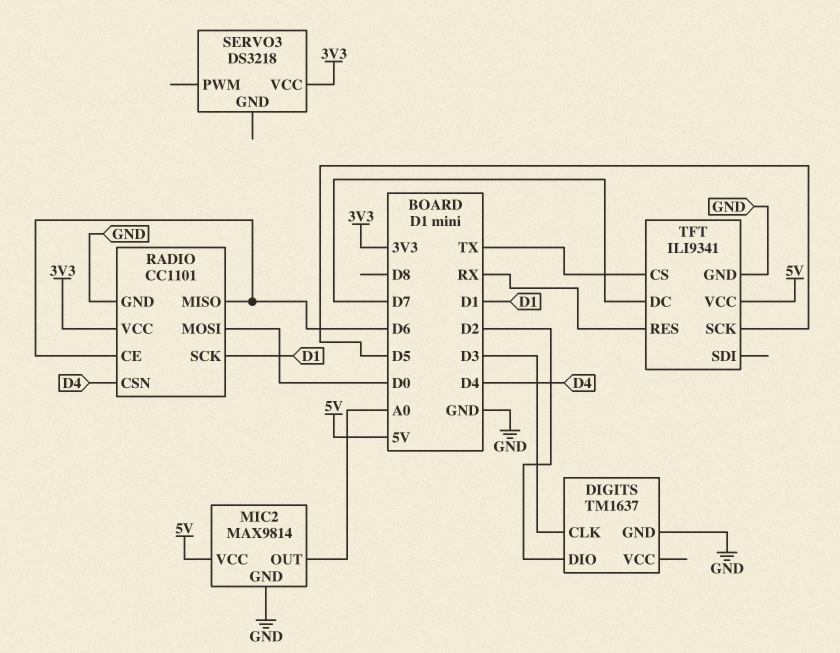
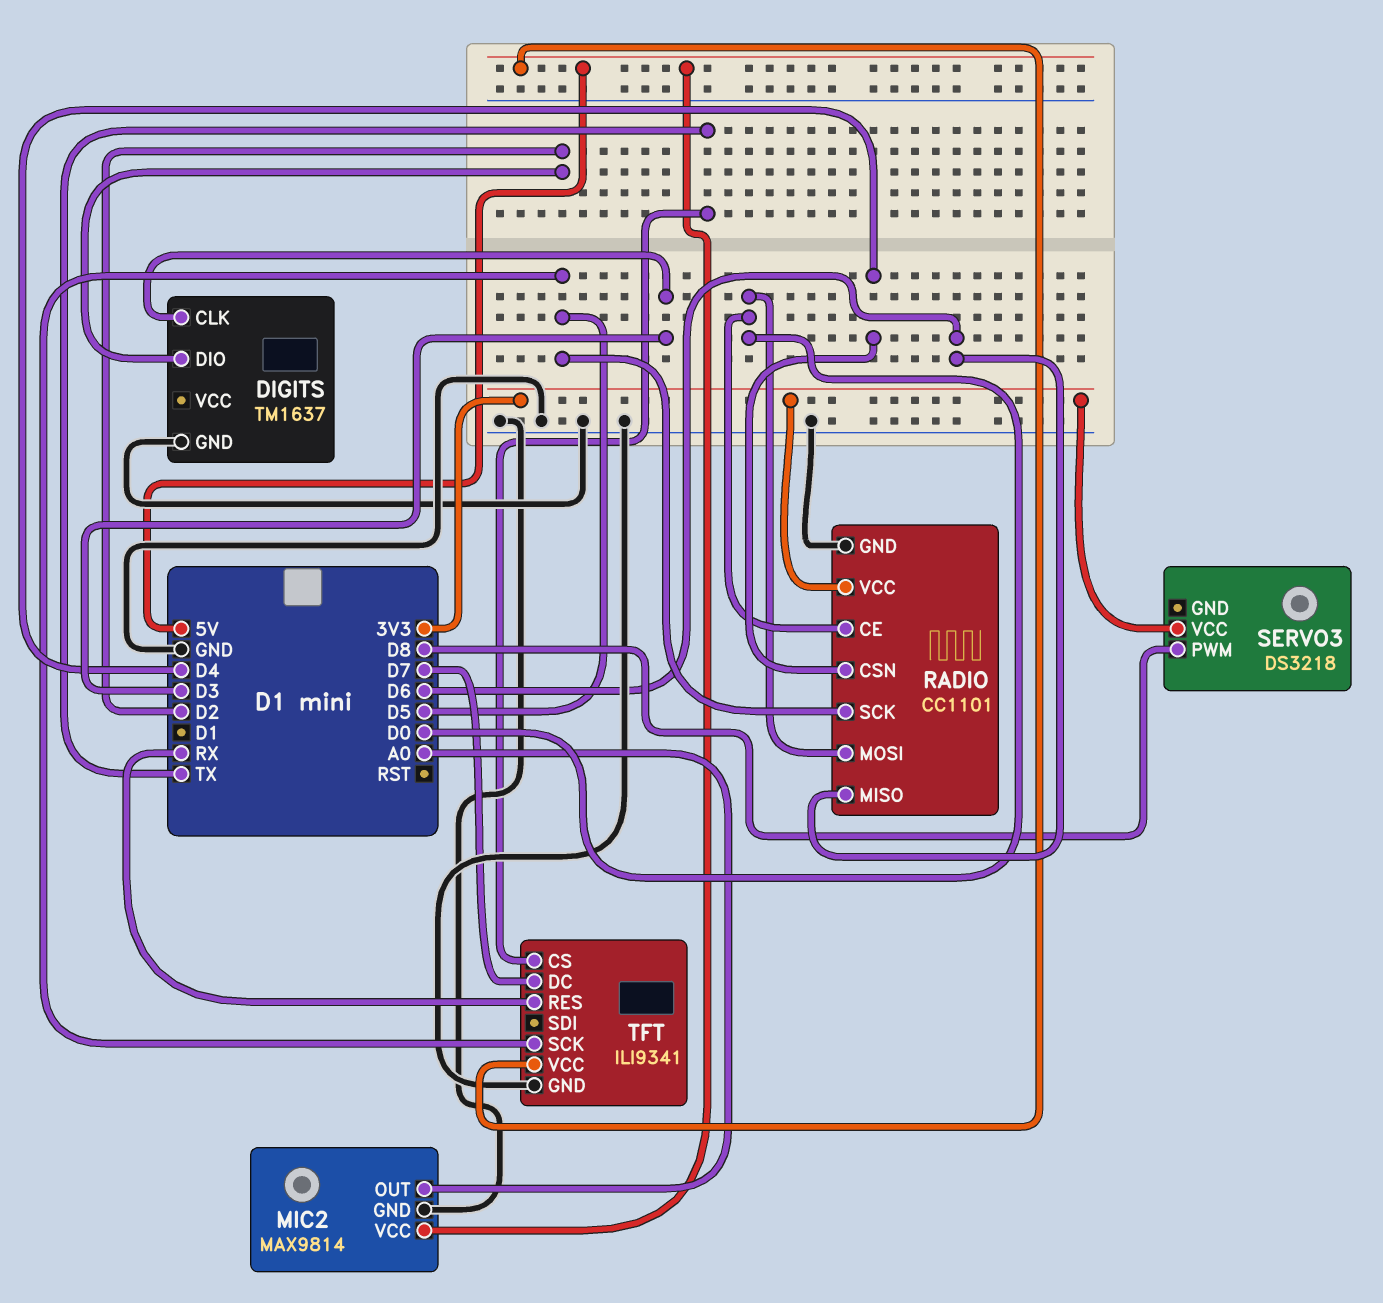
RADIO pin CE: D6 -> D0
RADIO pin SCK: D1 -> D5
SERVO3 pin PWM: none -> D8

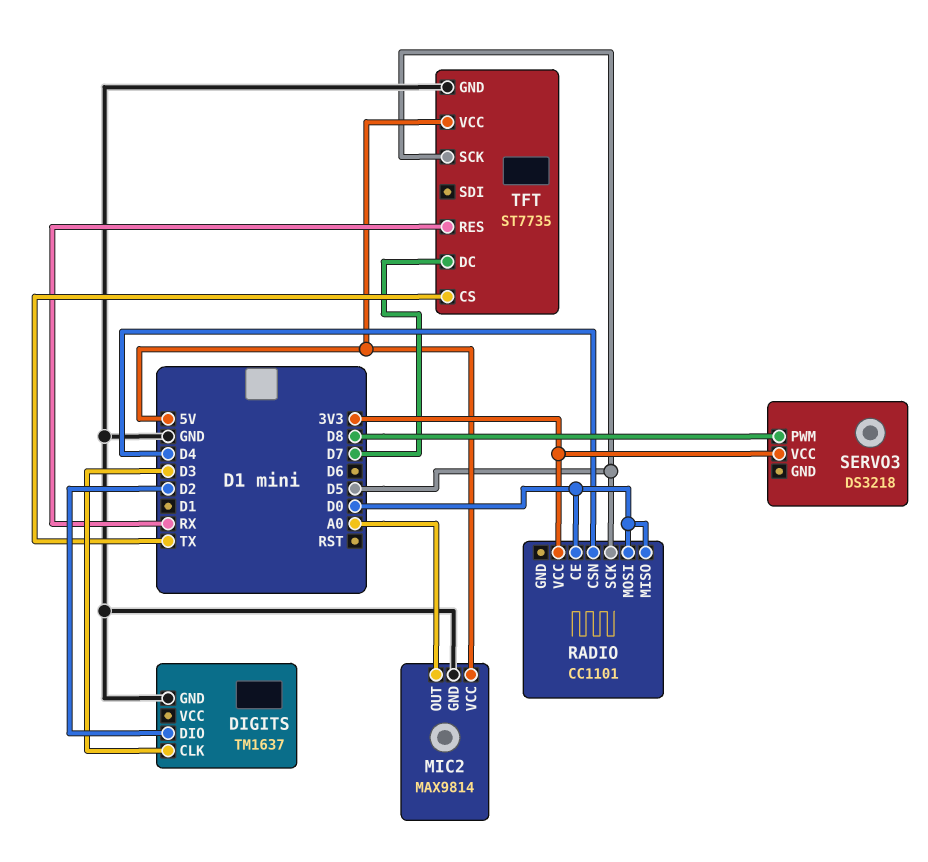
RADIO pin GND: GND -> none
RADIO pin MISO: D6 -> D0
TFT: ILI9341 -> ST7735

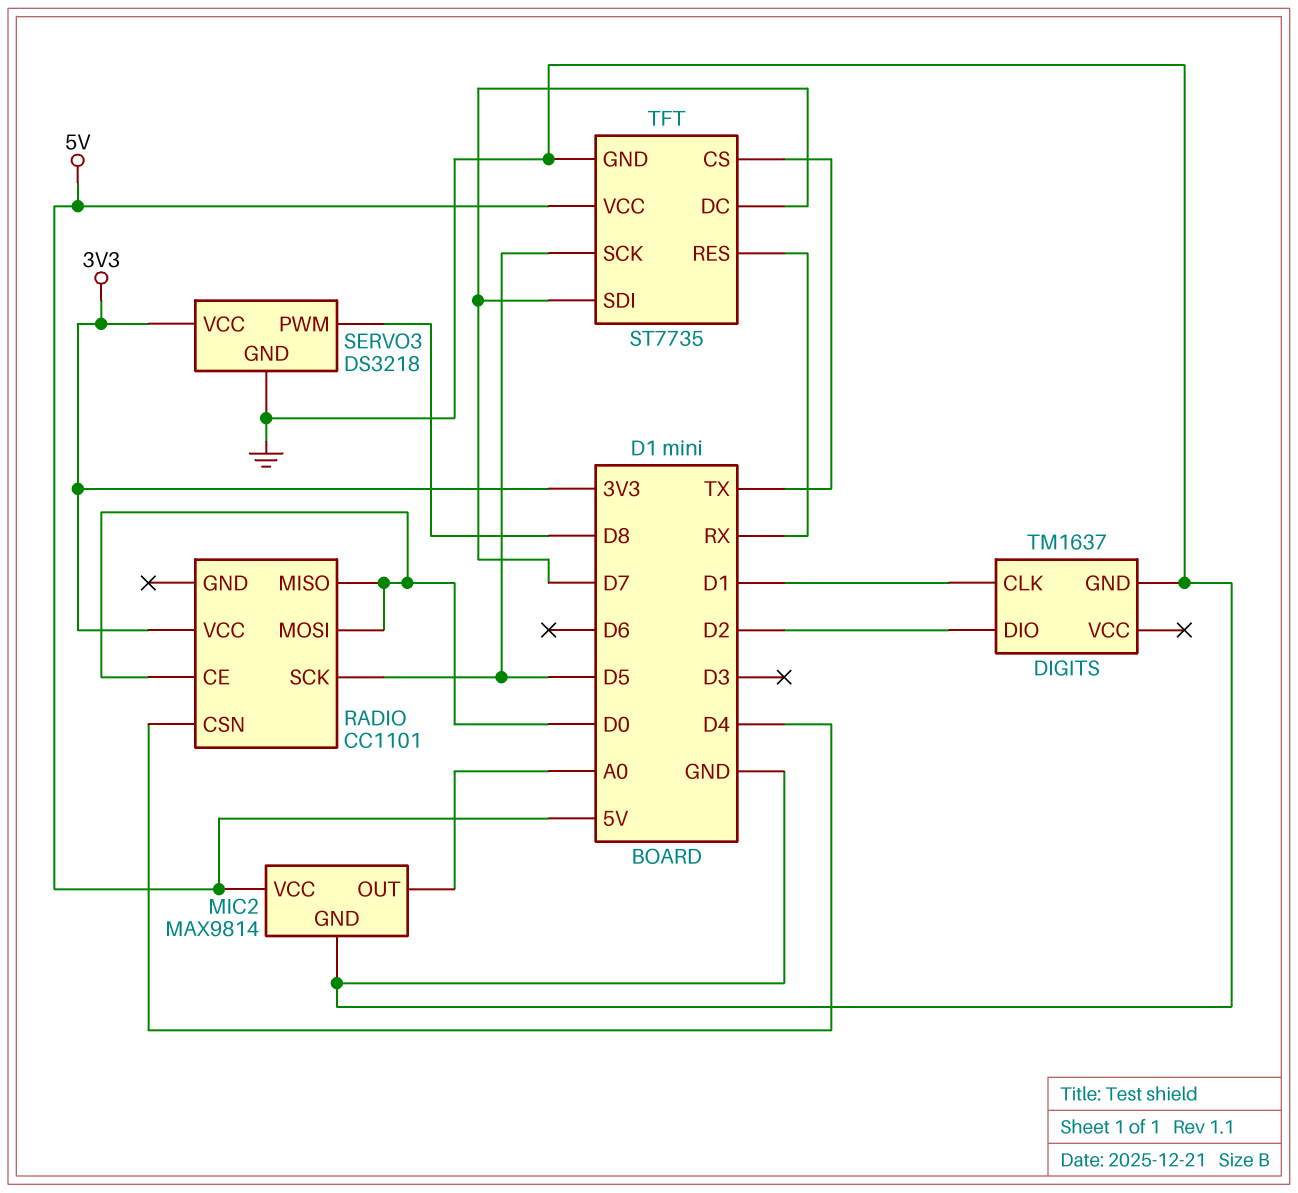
DIGITS pin CLK: D3 -> D1
SERVO3 pin GND: none -> GND
TFT pin SDI: none -> D7

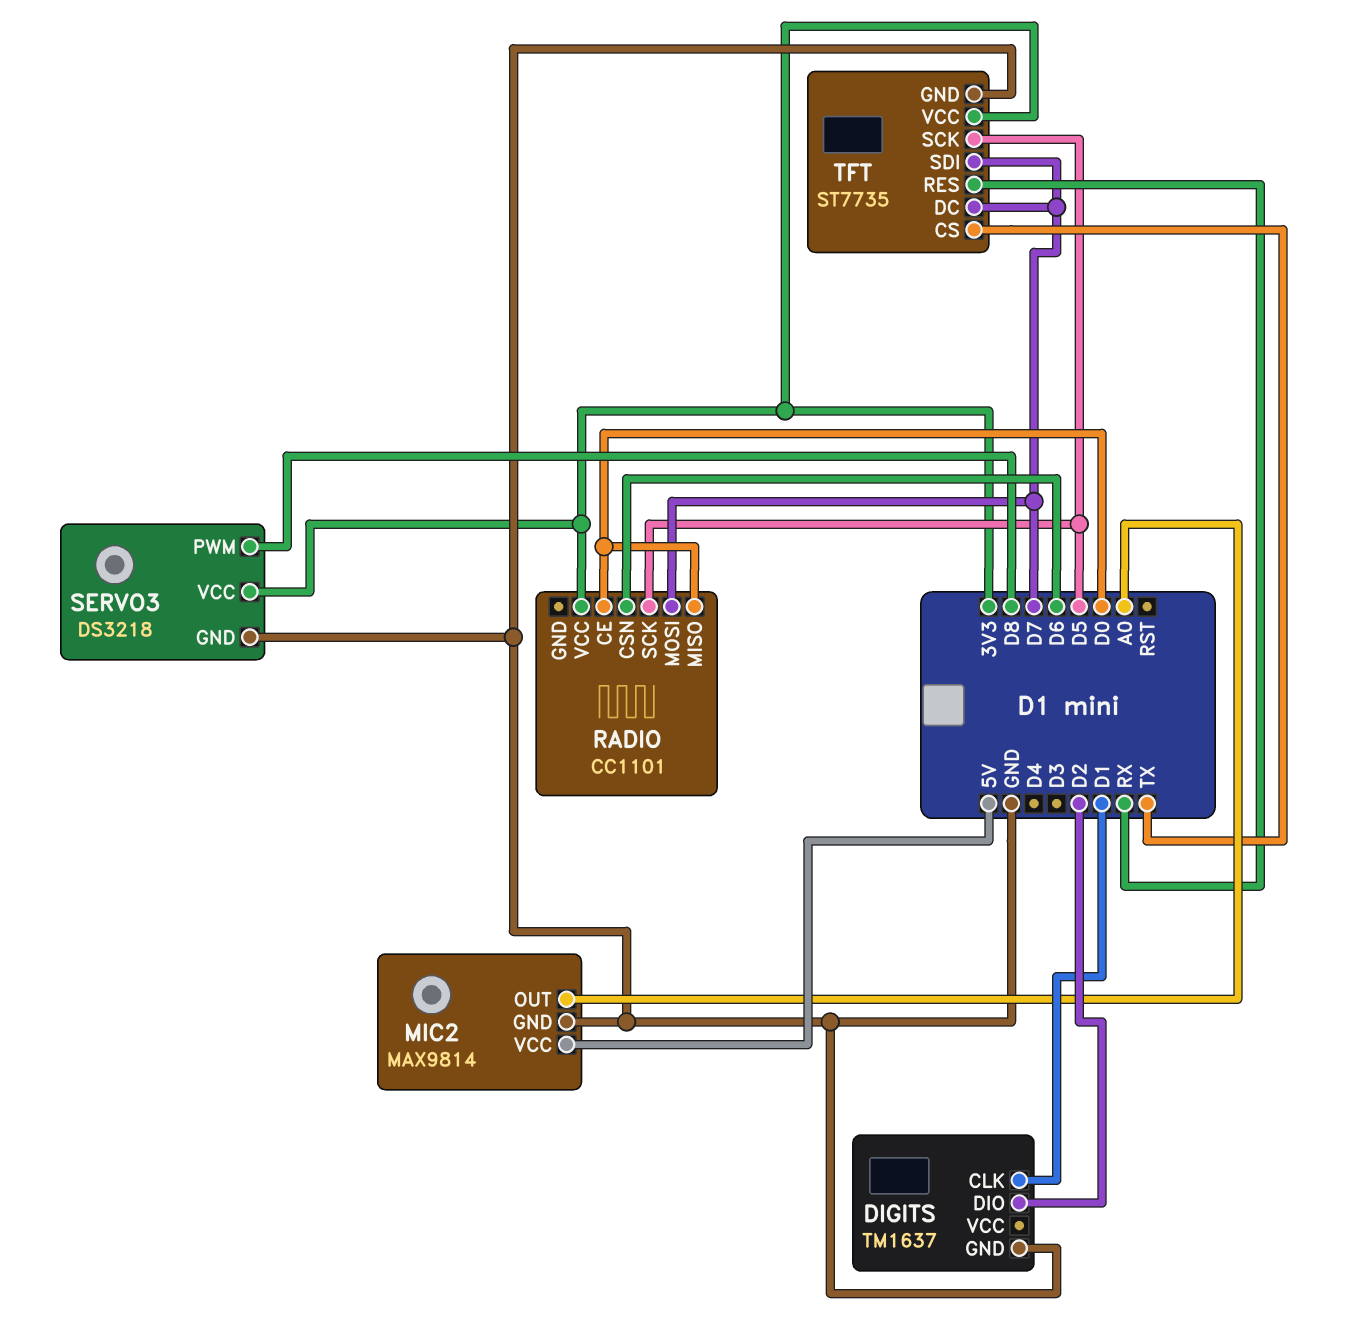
RADIO pin CSN: D4 -> D6
RADIO pin MOSI: D0 -> D7
TFT pin VCC: 5V -> 3V3

